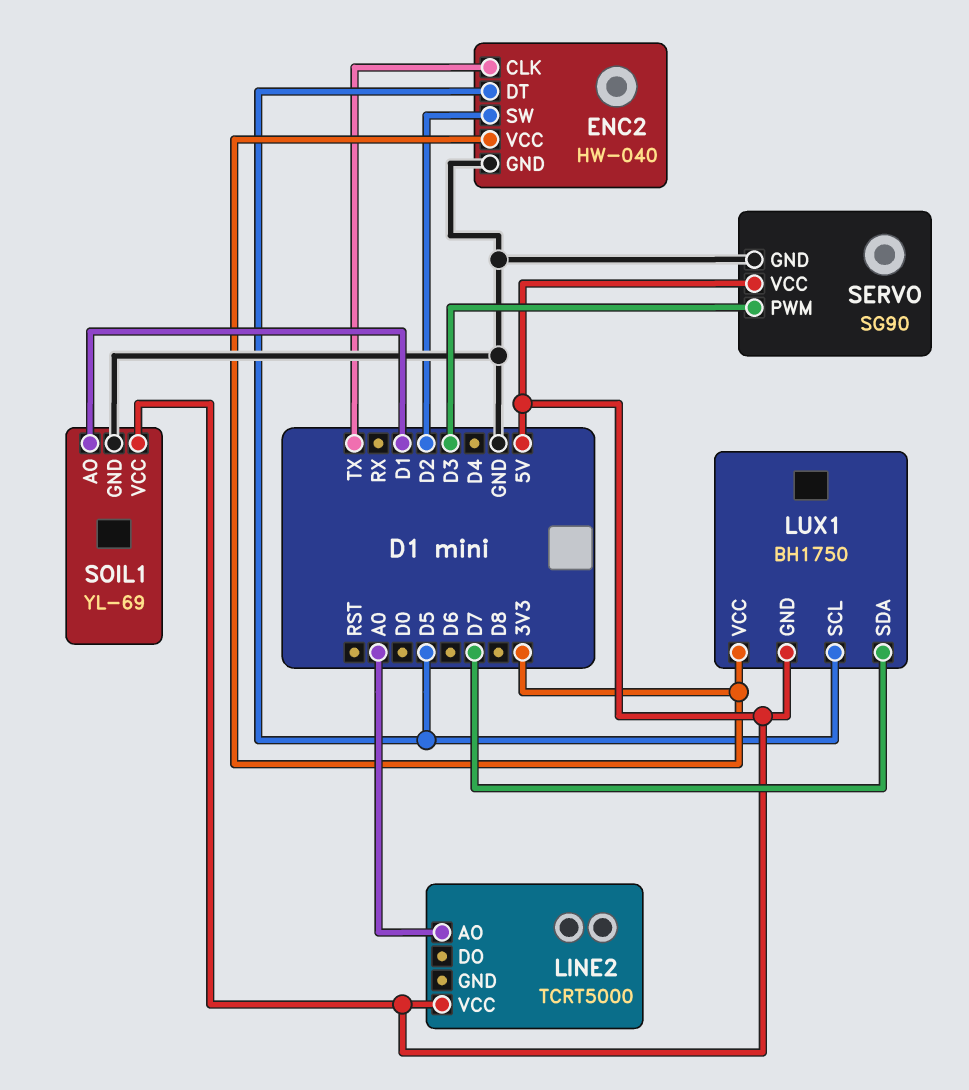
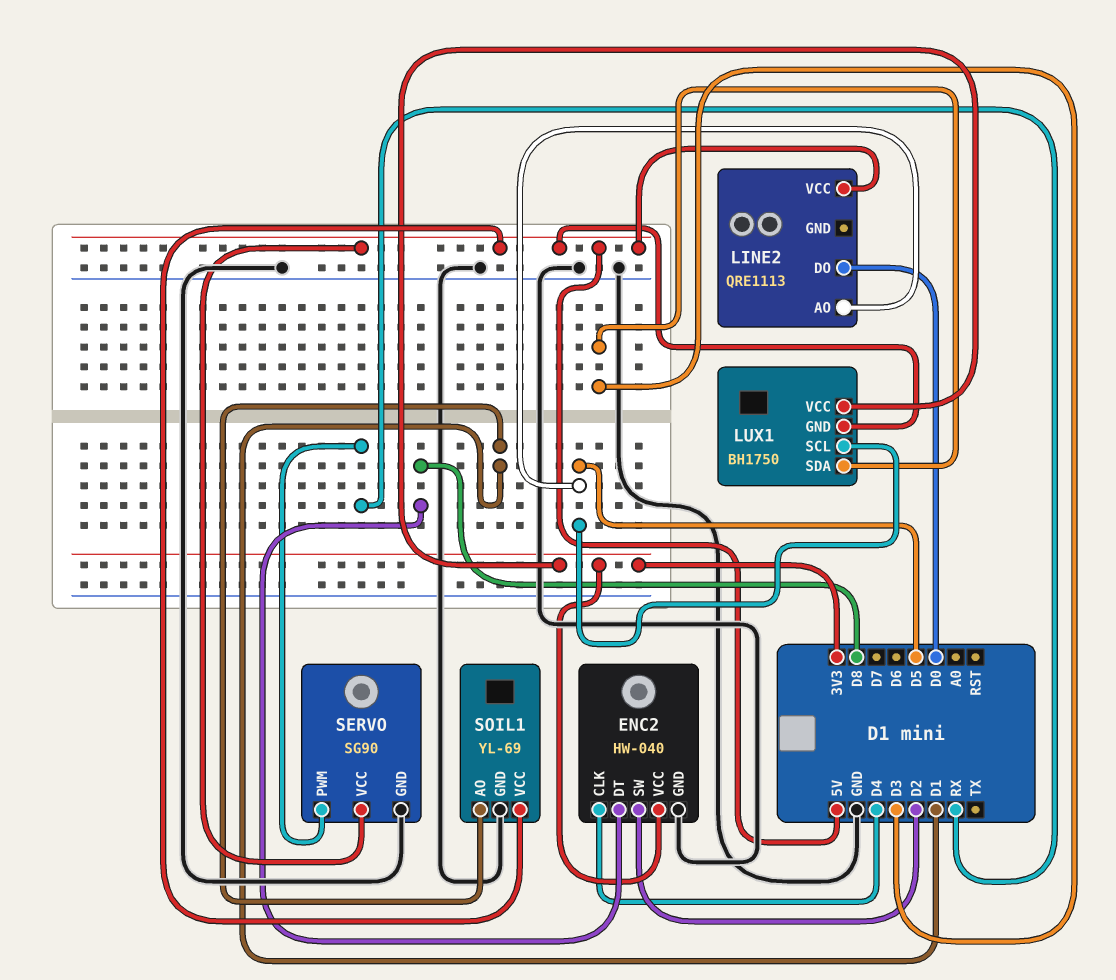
ENC2 pin CLK: TX -> D4
ENC2 pin DT: D5 -> D8
LINE2: TCRT5000 -> QRE1113
LINE2 pin AO: A0 -> D5
LINE2 pin DO: none -> D0
LUX1 pin SDA: D7 -> D3
SERVO pin PWM: D3 -> RX

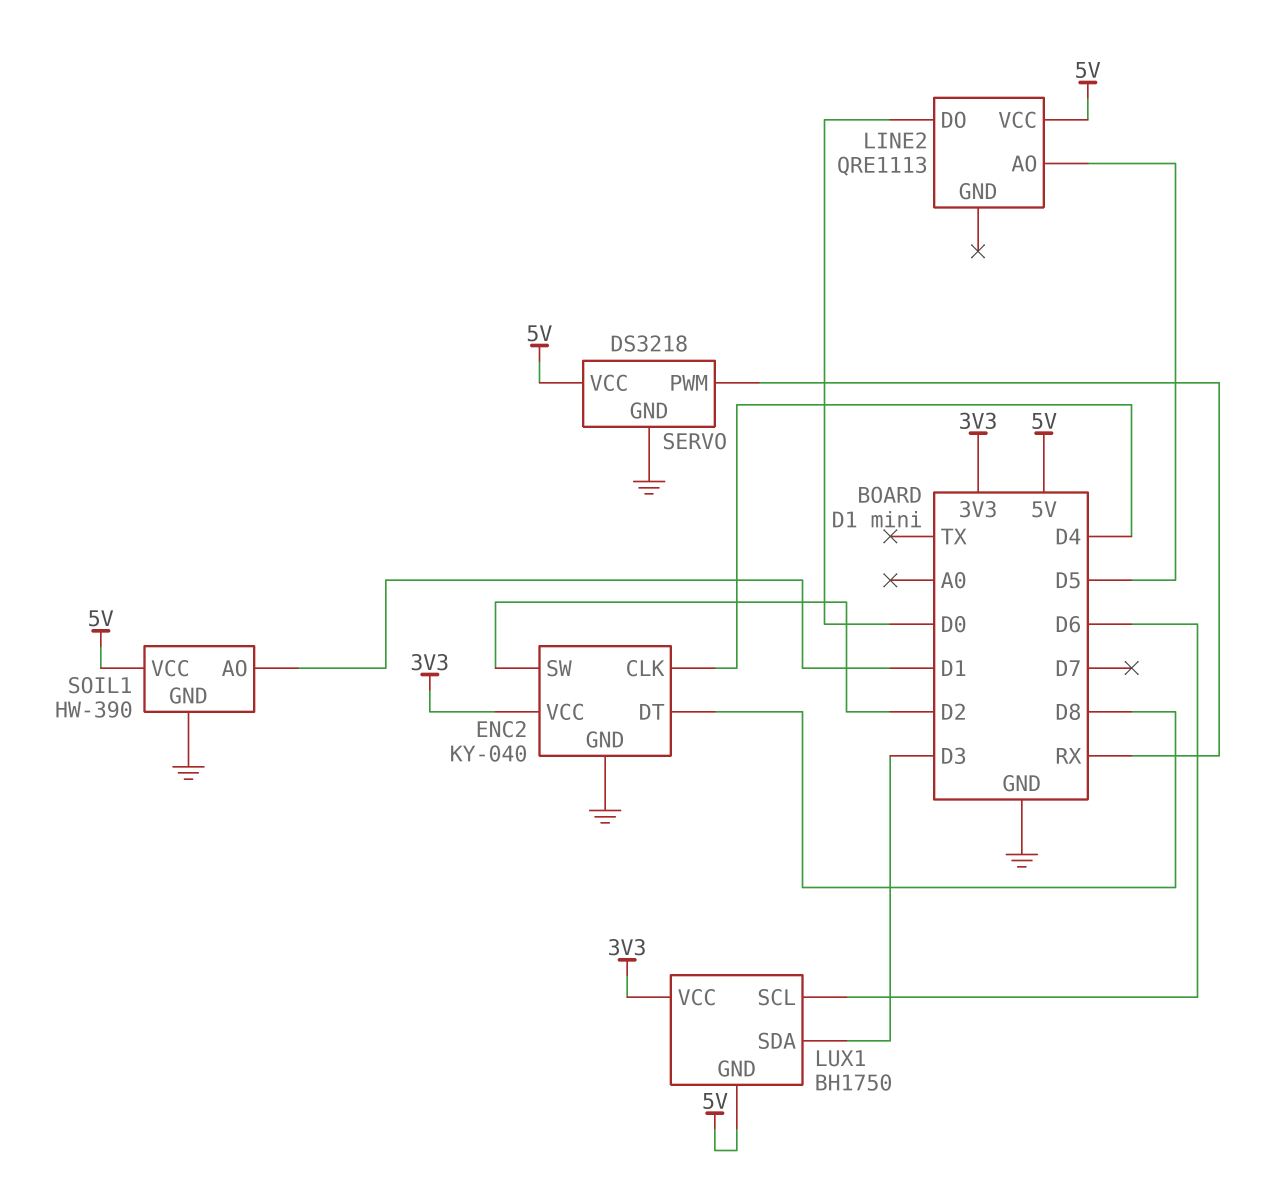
ENC2: HW-040 -> KY-040
LUX1 pin SCL: D5 -> D6
SERVO: SG90 -> DS3218
SOIL1: YL-69 -> HW-390

